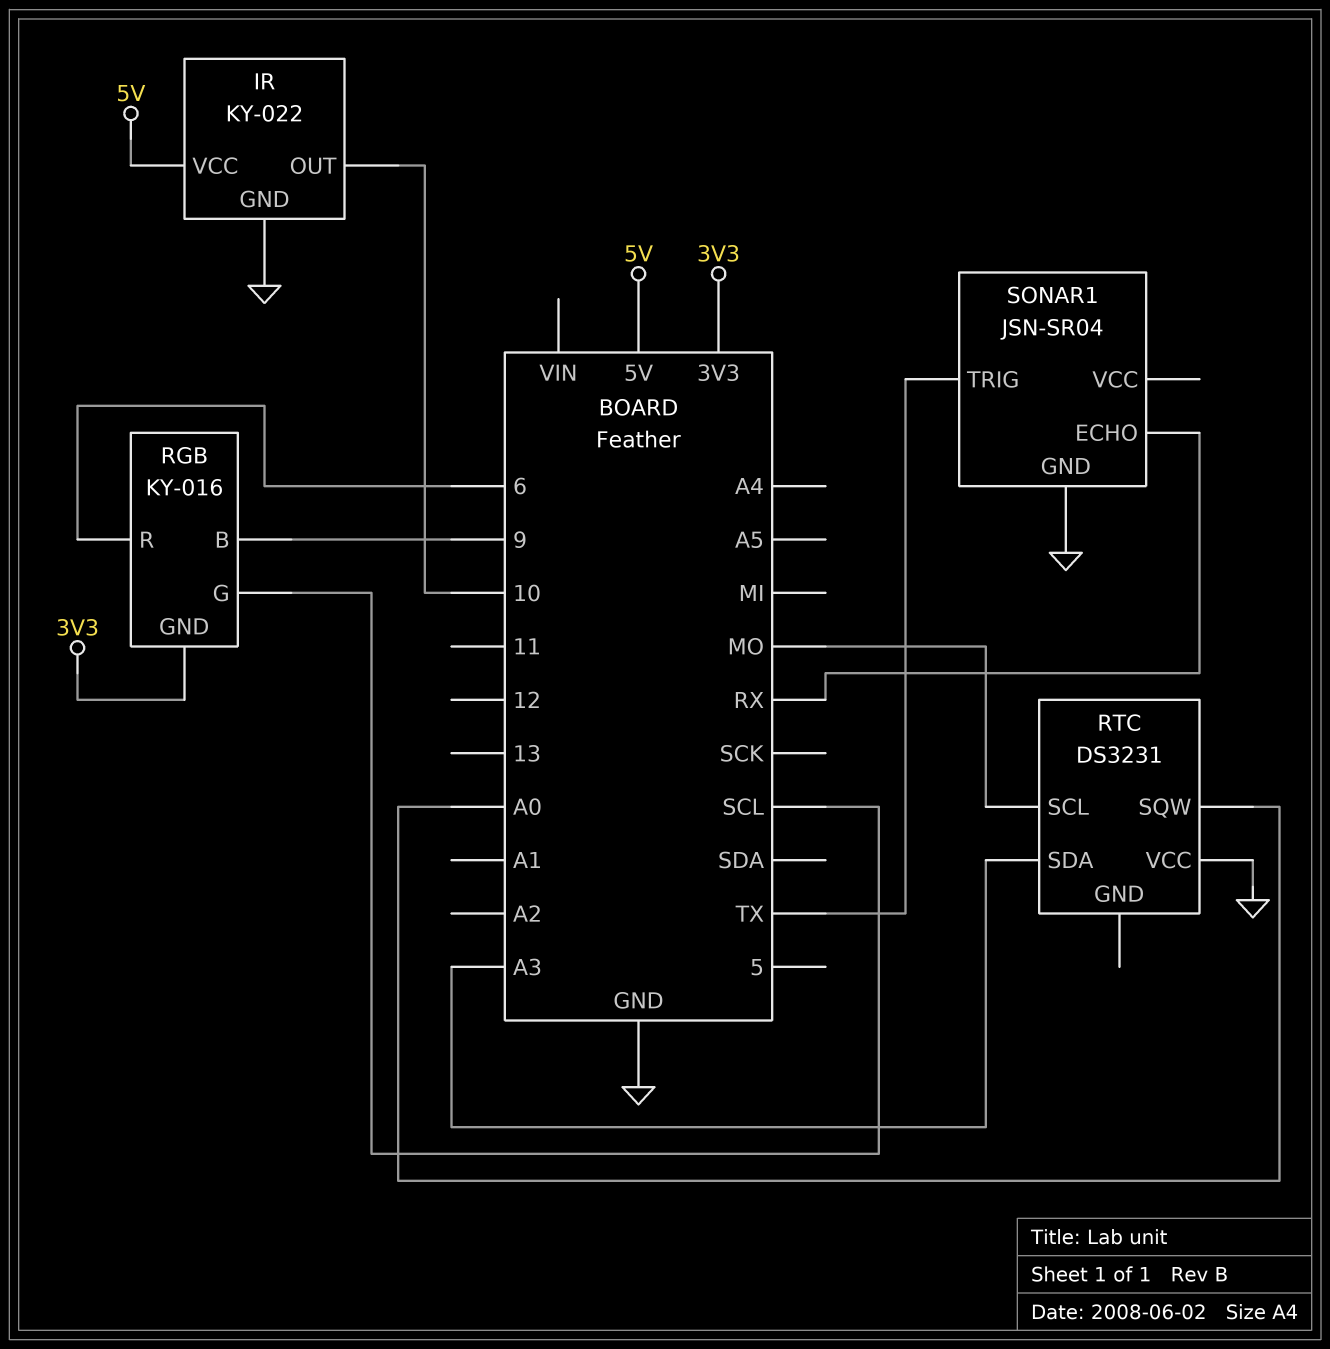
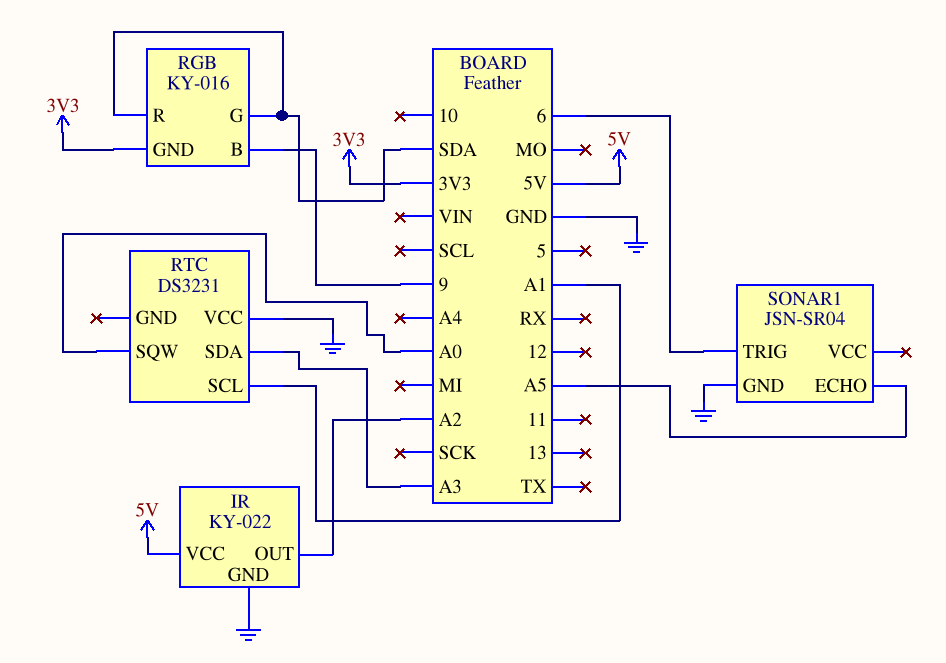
IR pin OUT: 10 -> A2
RGB pin G: SCL -> SDA
RGB pin R: 6 -> SDA
RTC pin SCL: MO -> A1
SONAR1 pin ECHO: RX -> A5
SONAR1 pin TRIG: TX -> 6

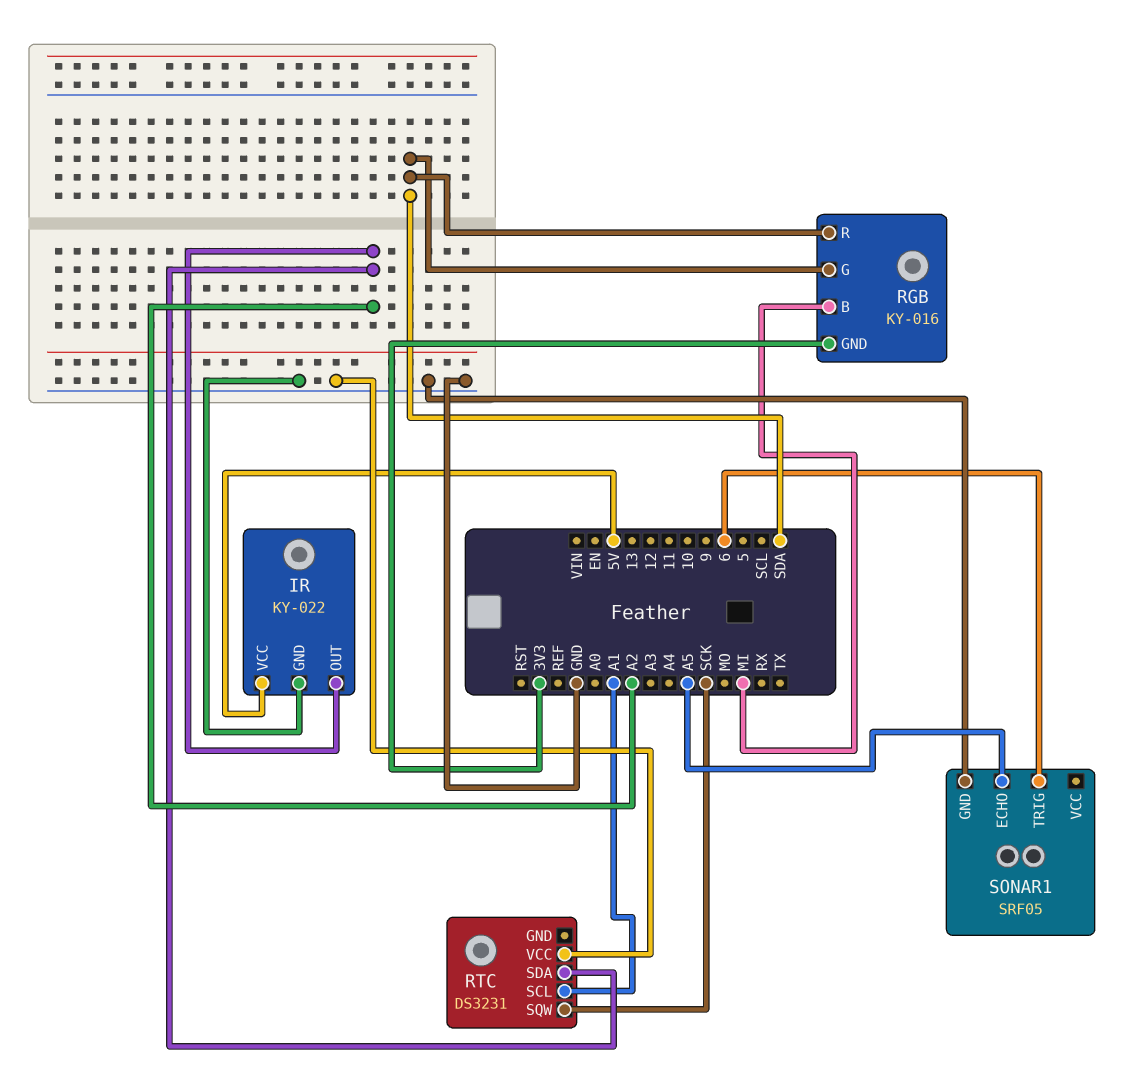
RGB pin B: 9 -> MI
RTC pin SDA: A3 -> A2
RTC pin SQW: A0 -> SCK
SONAR1: JSN-SR04 -> SRF05

